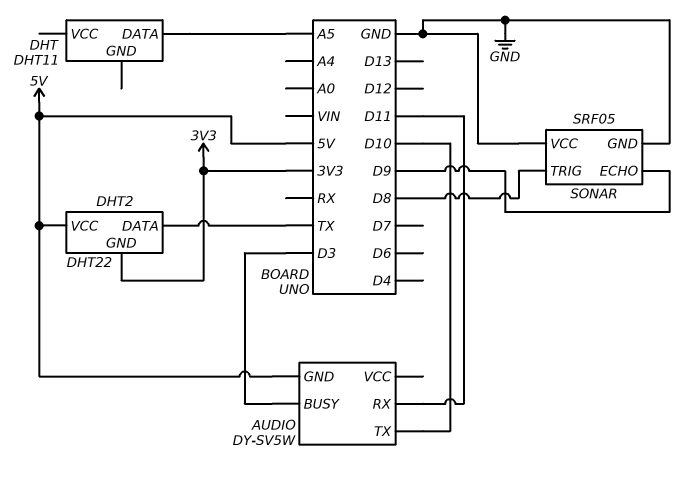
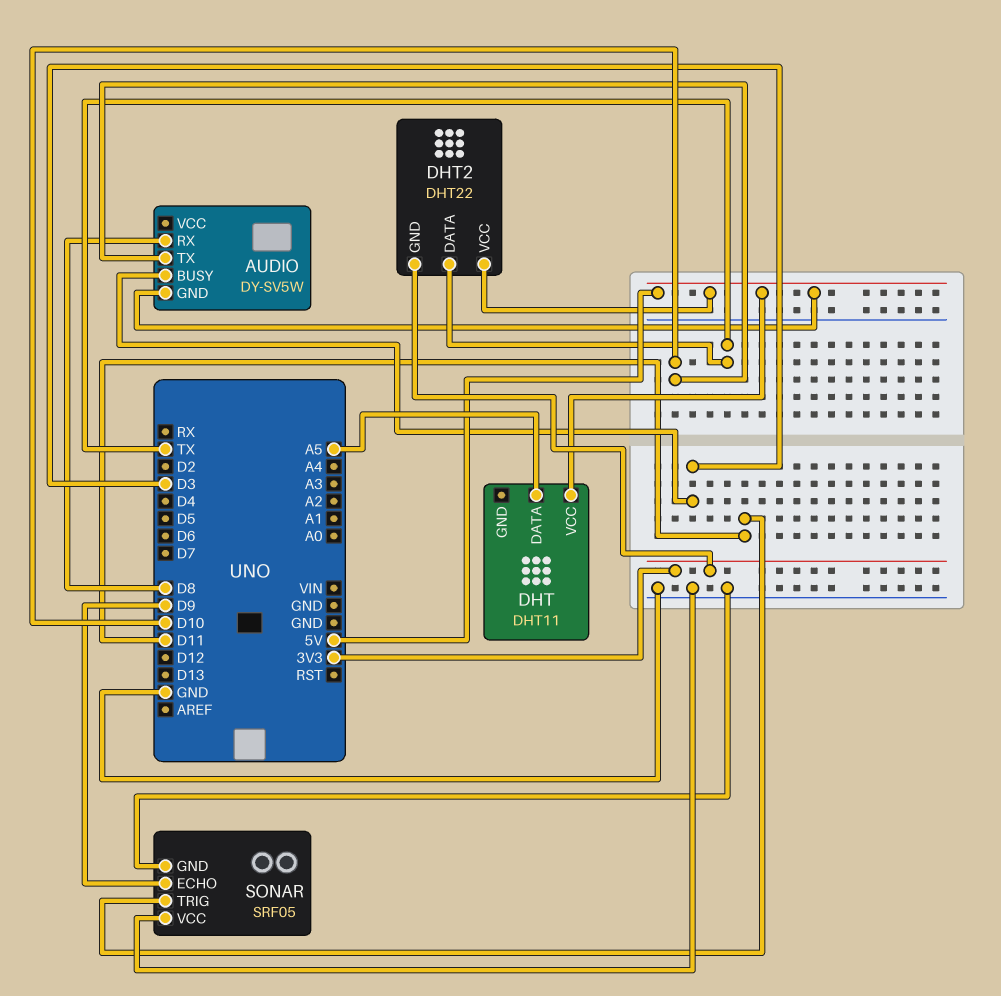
AUDIO pin RX: D11 -> D8
DHT pin VCC: none -> 5V
SONAR pin TRIG: D8 -> D11

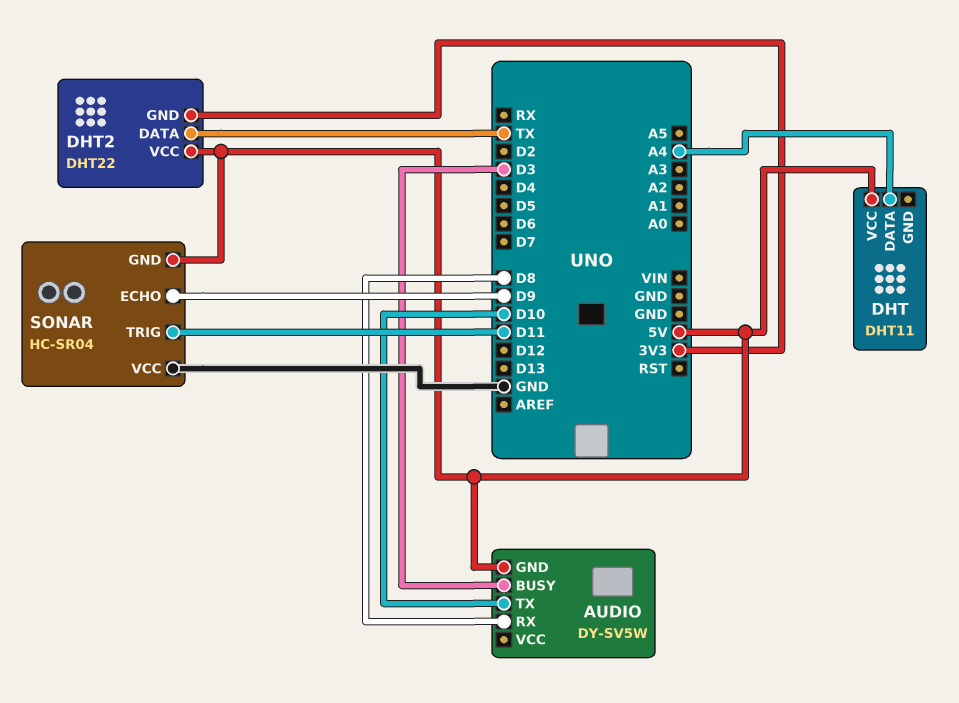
DHT pin DATA: A5 -> A4
SONAR: SRF05 -> HC-SR04
SONAR pin GND: GND -> 5V

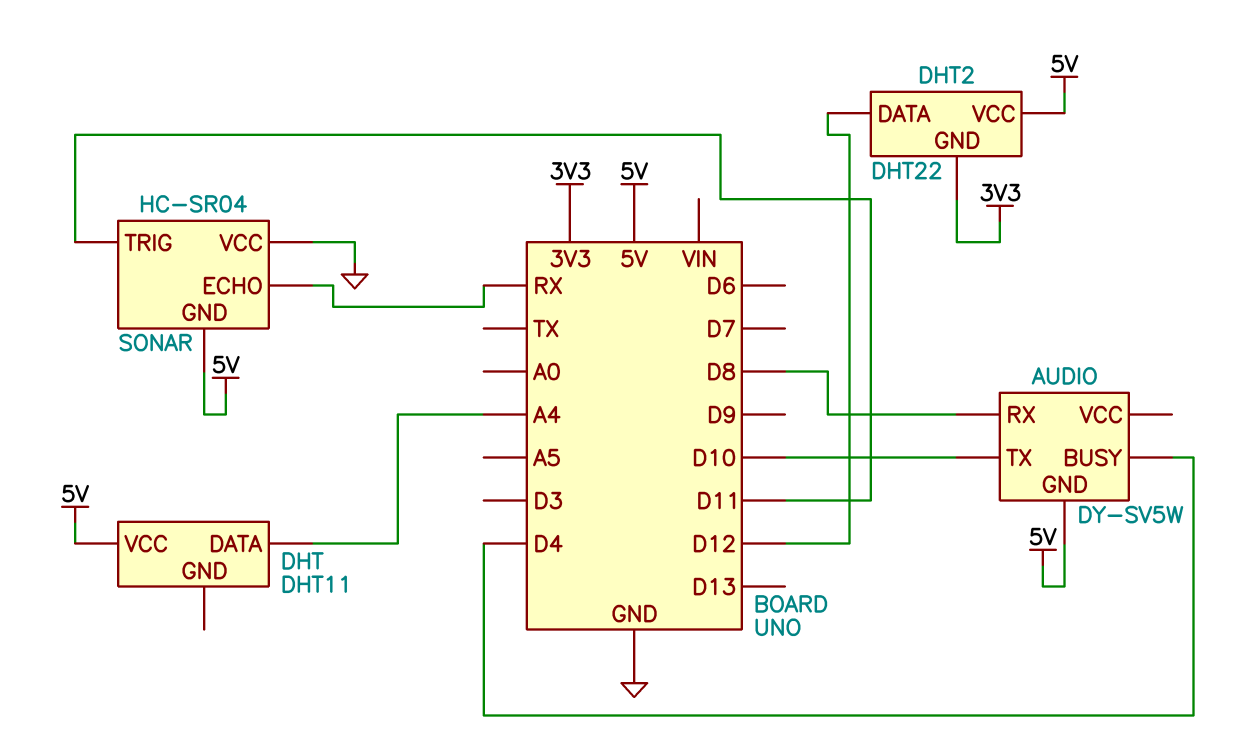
AUDIO pin BUSY: D3 -> D4
DHT2 pin DATA: TX -> D12
SONAR pin ECHO: D9 -> RX

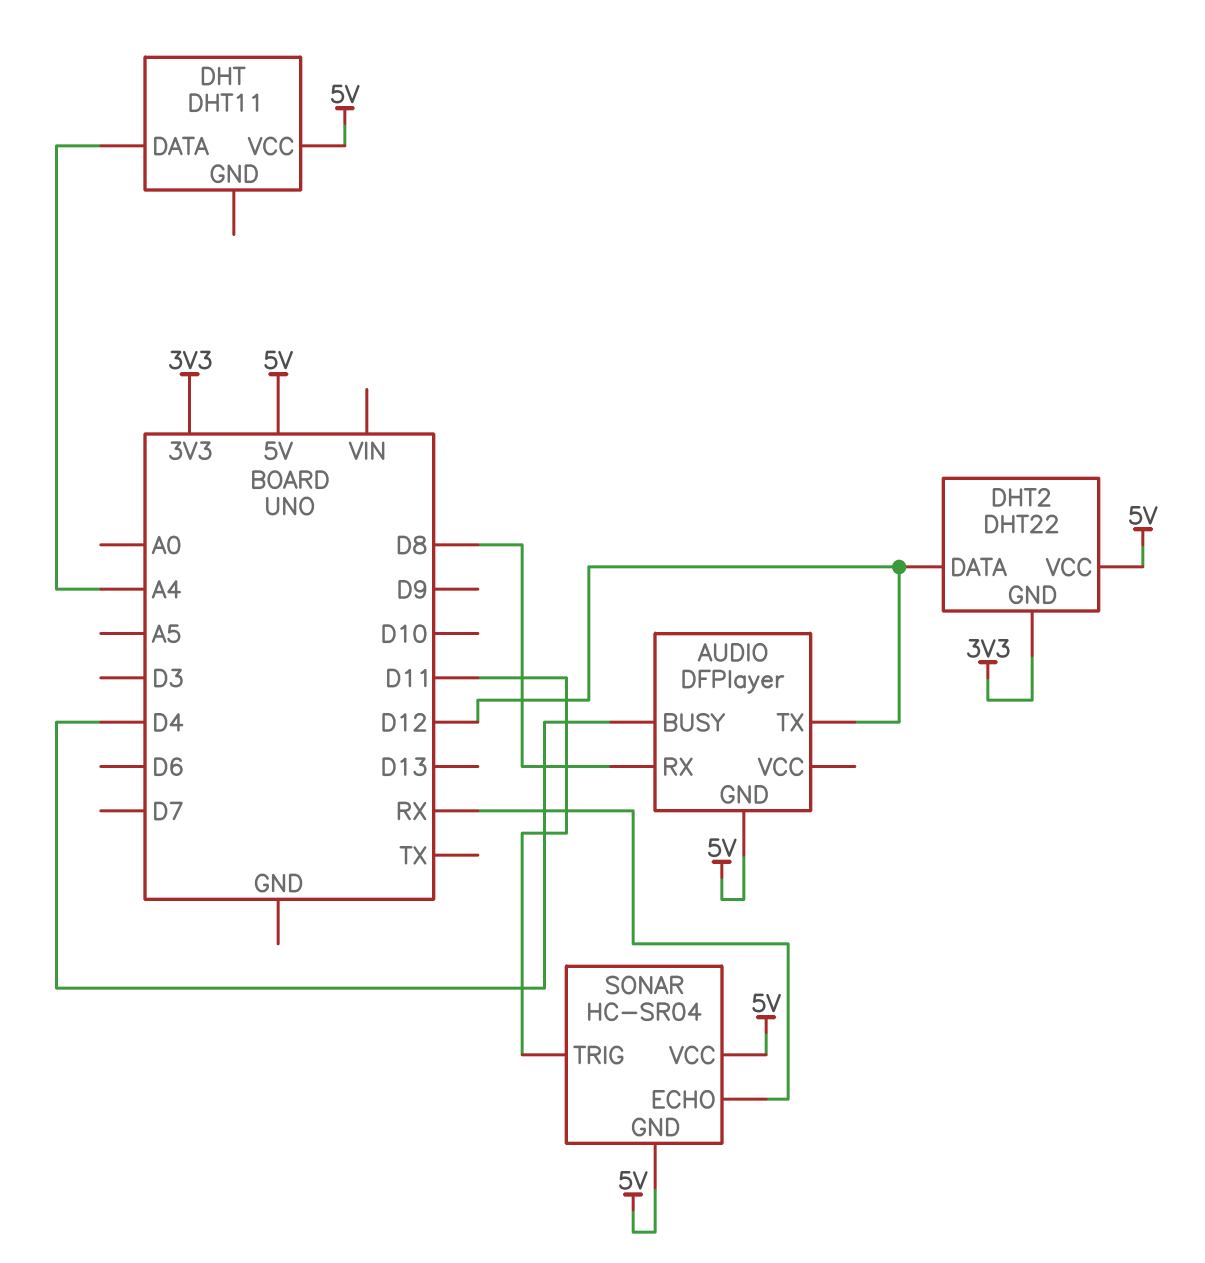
AUDIO: DY-SV5W -> DFPlayer
AUDIO pin TX: D10 -> D12
SONAR pin VCC: GND -> 5V

